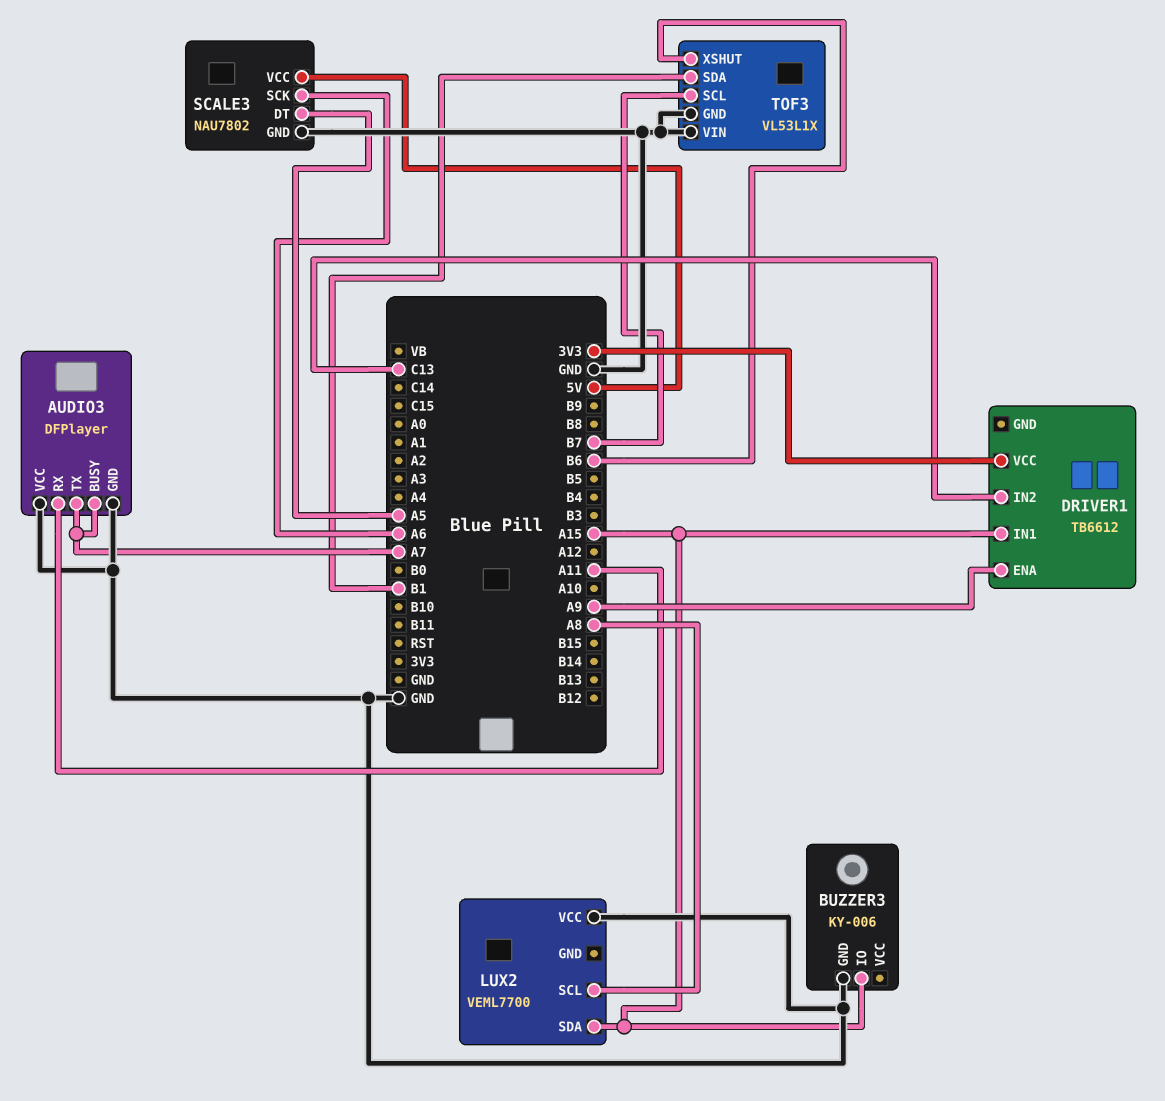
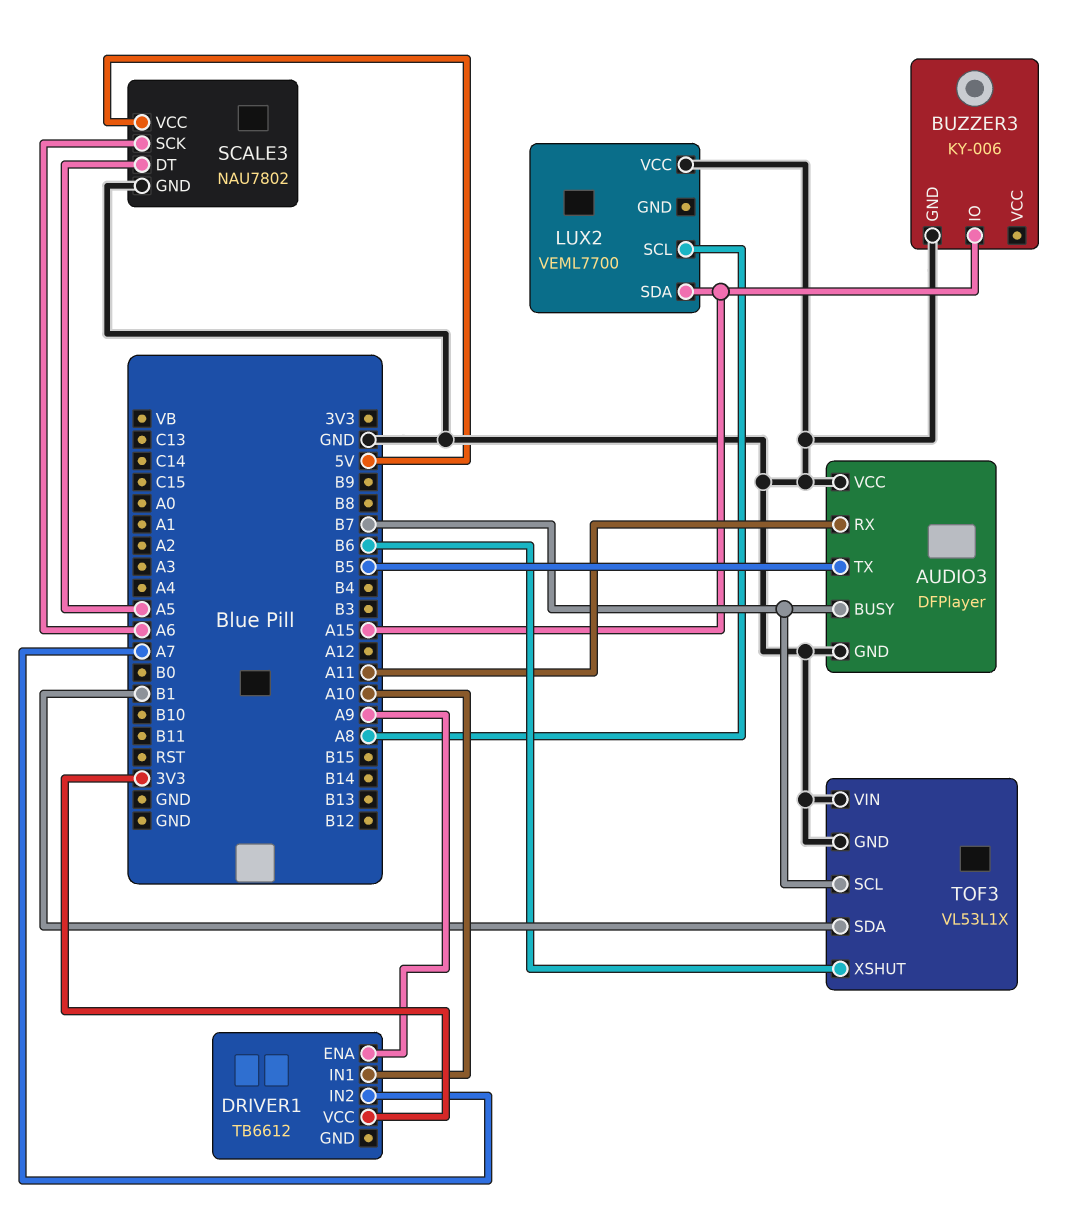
AUDIO3 pin BUSY: A7 -> B7
AUDIO3 pin TX: A7 -> B5
DRIVER1 pin IN1: A15 -> A10
DRIVER1 pin IN2: C13 -> A7

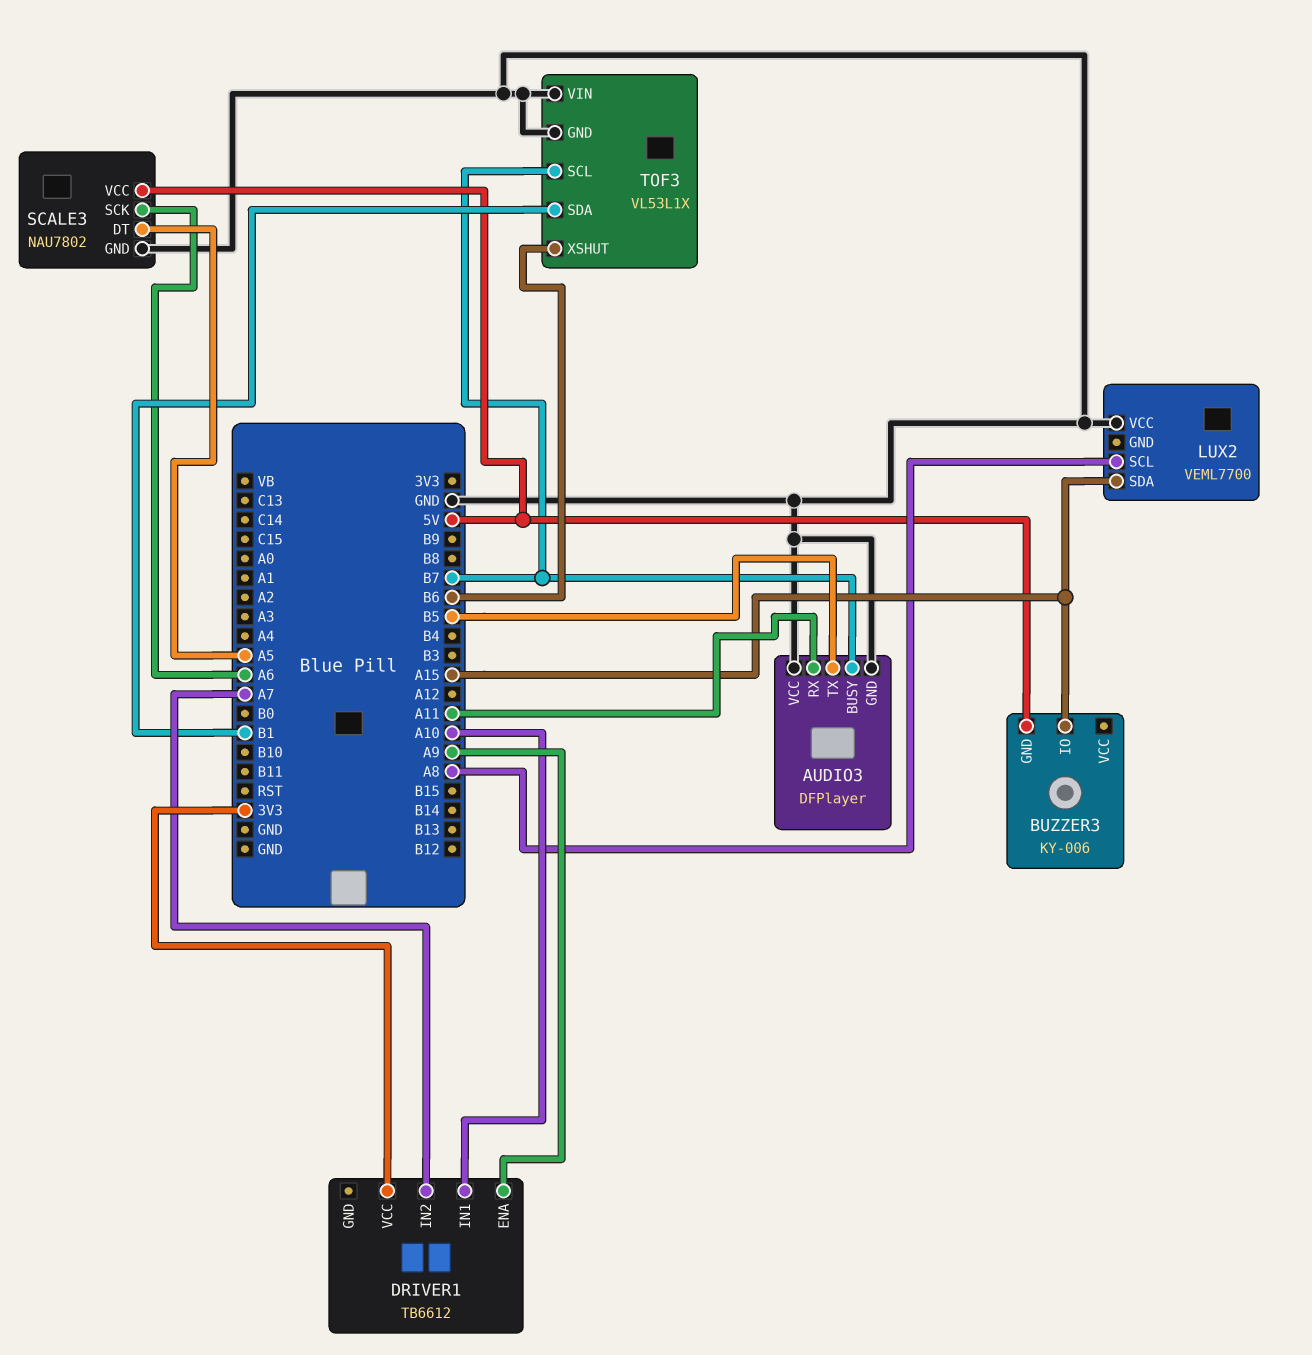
BUZZER3 pin GND: GND -> 5V

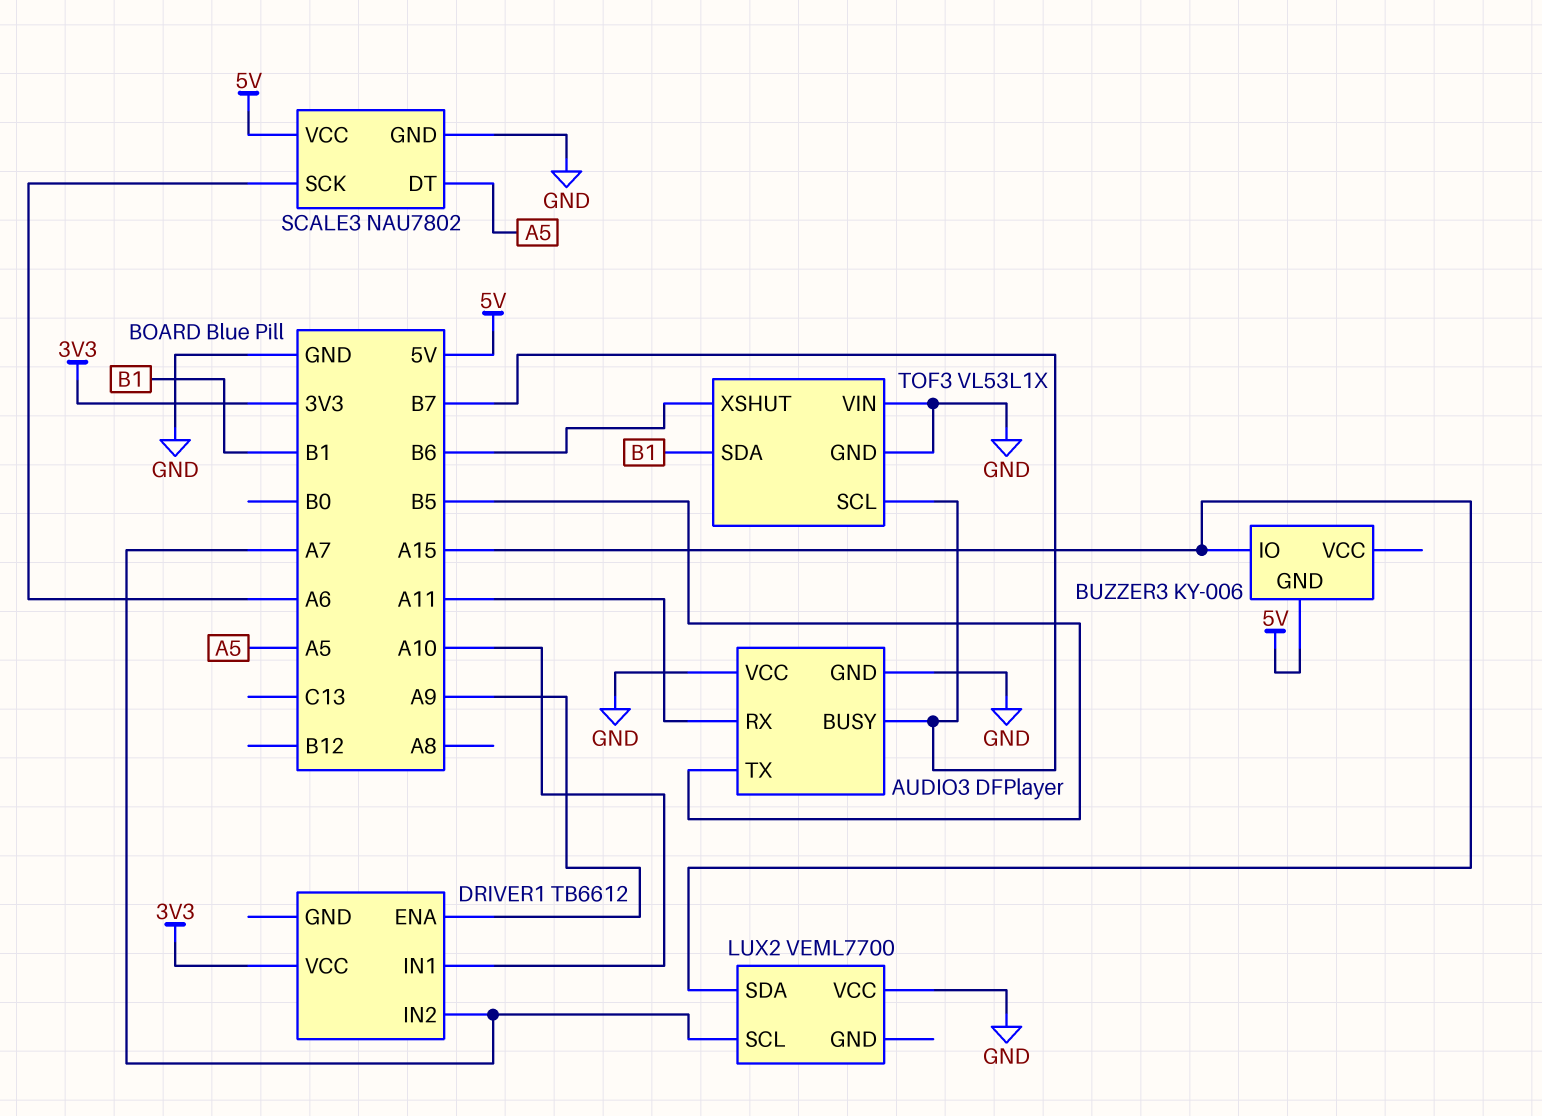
LUX2 pin SCL: A8 -> A7

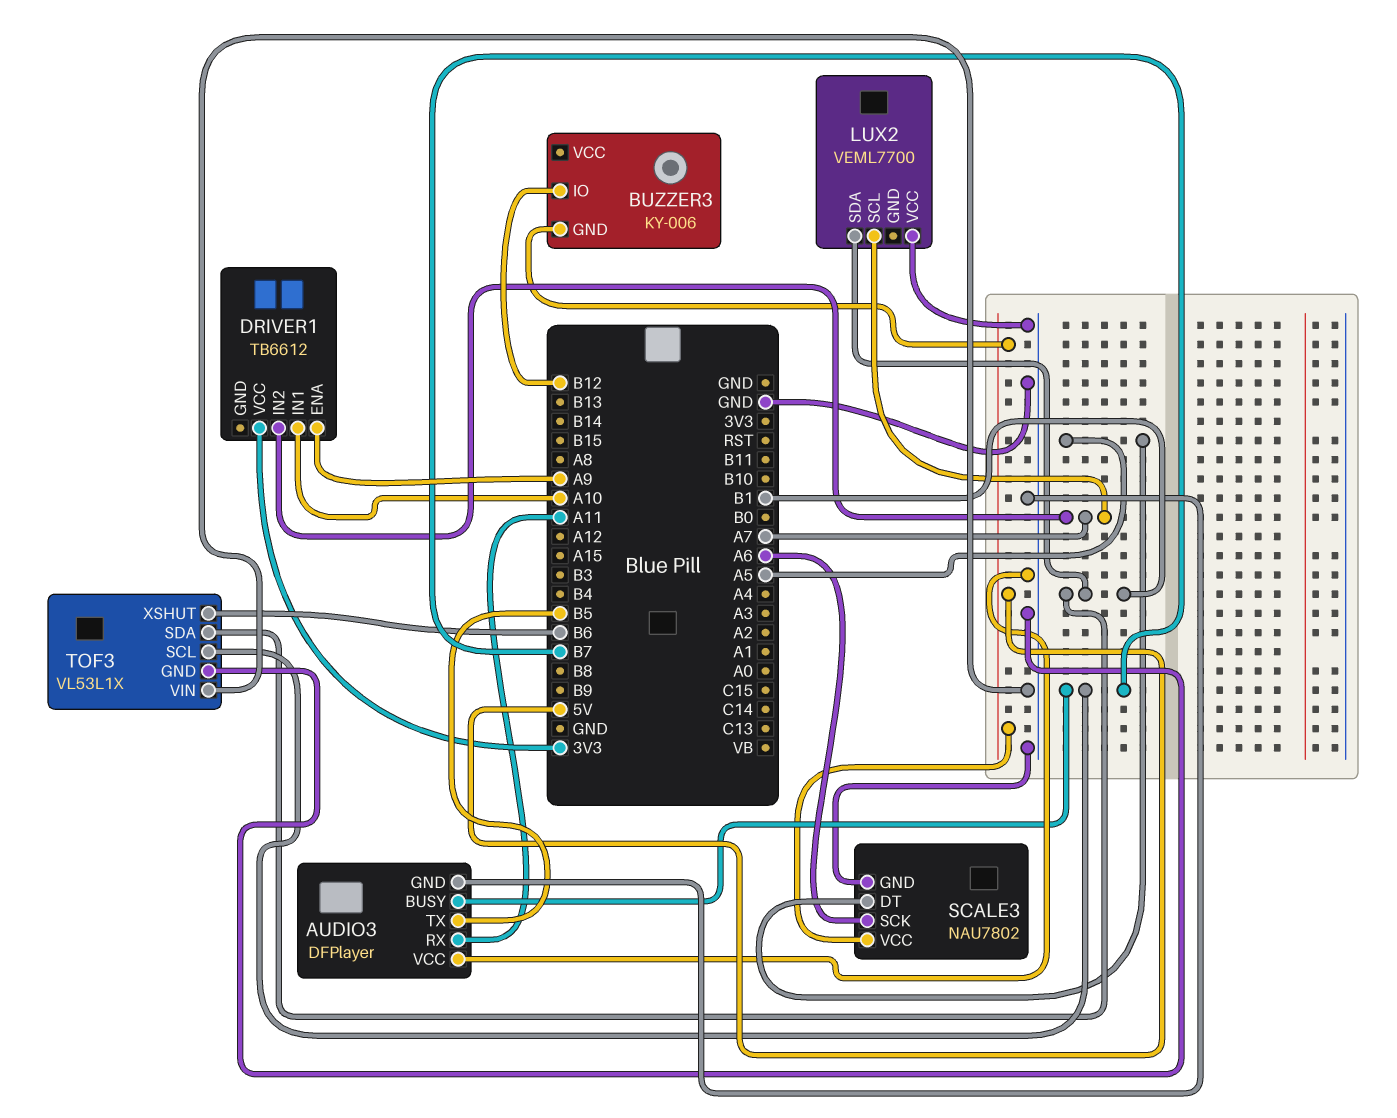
BUZZER3 pin IO: A15 -> B12
LUX2 pin SDA: A15 -> B1

